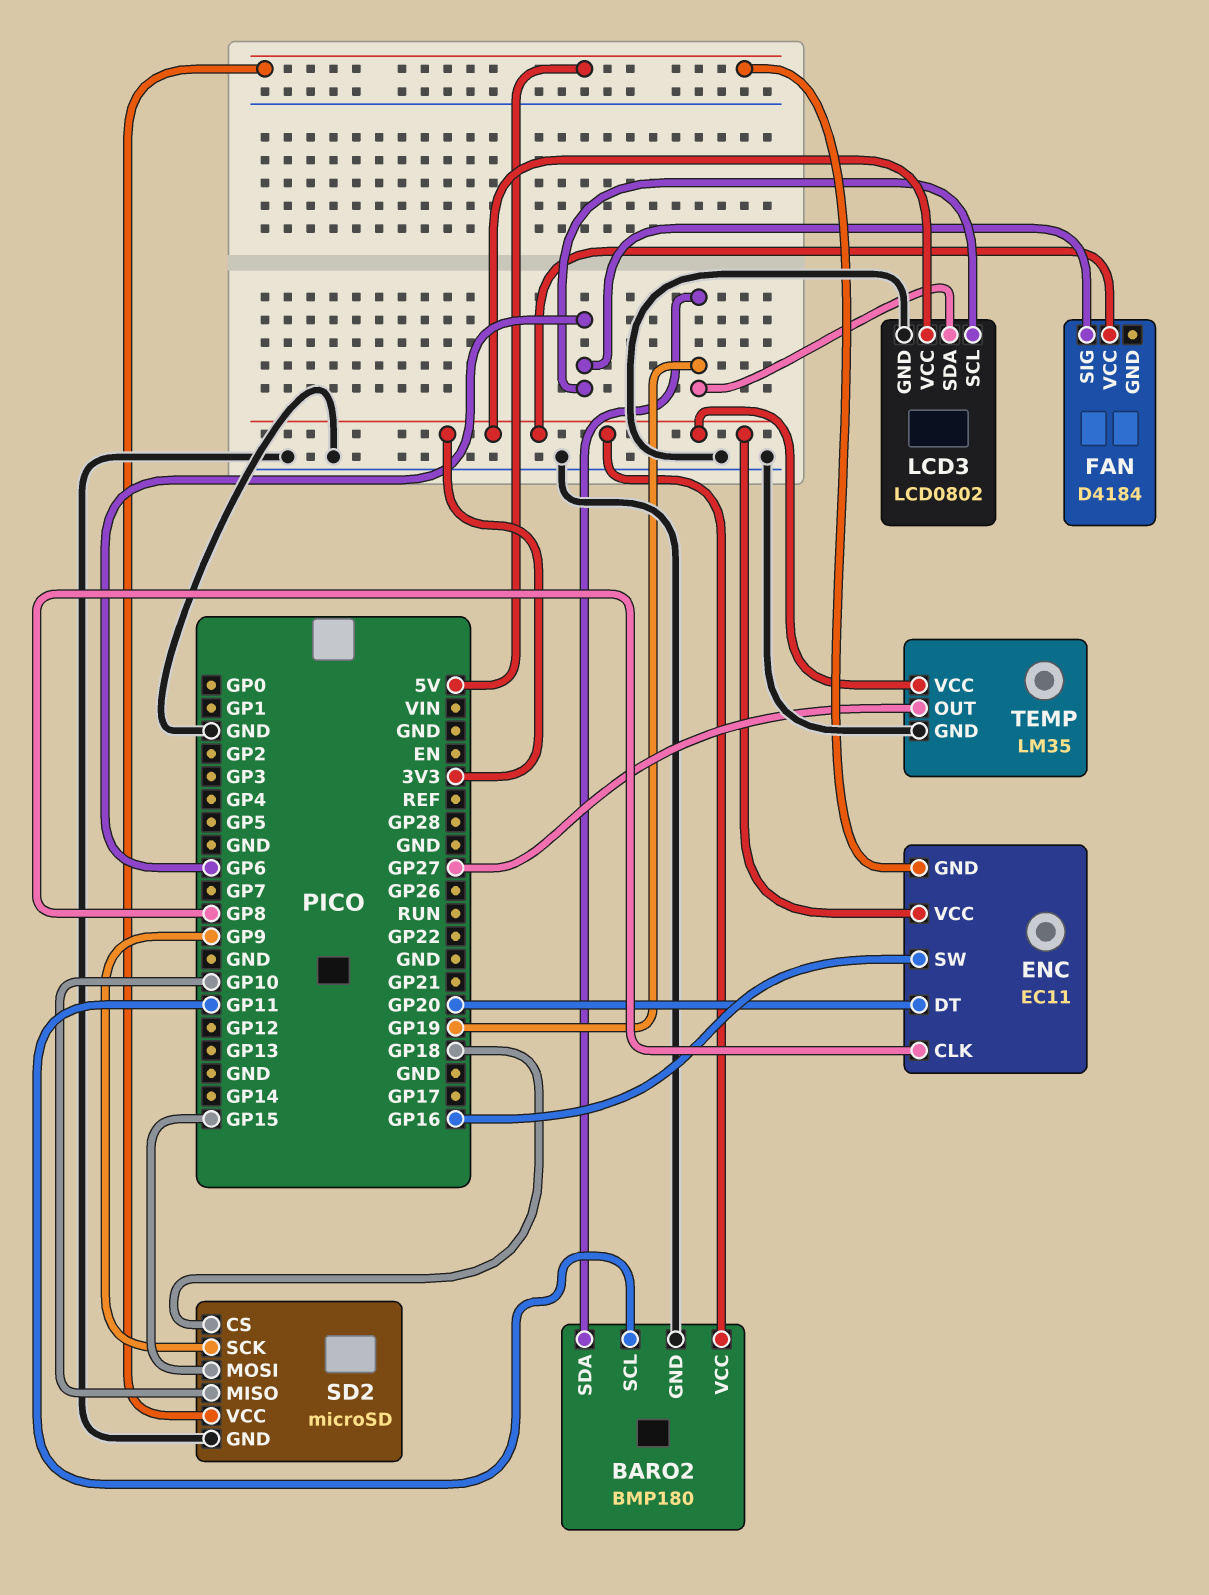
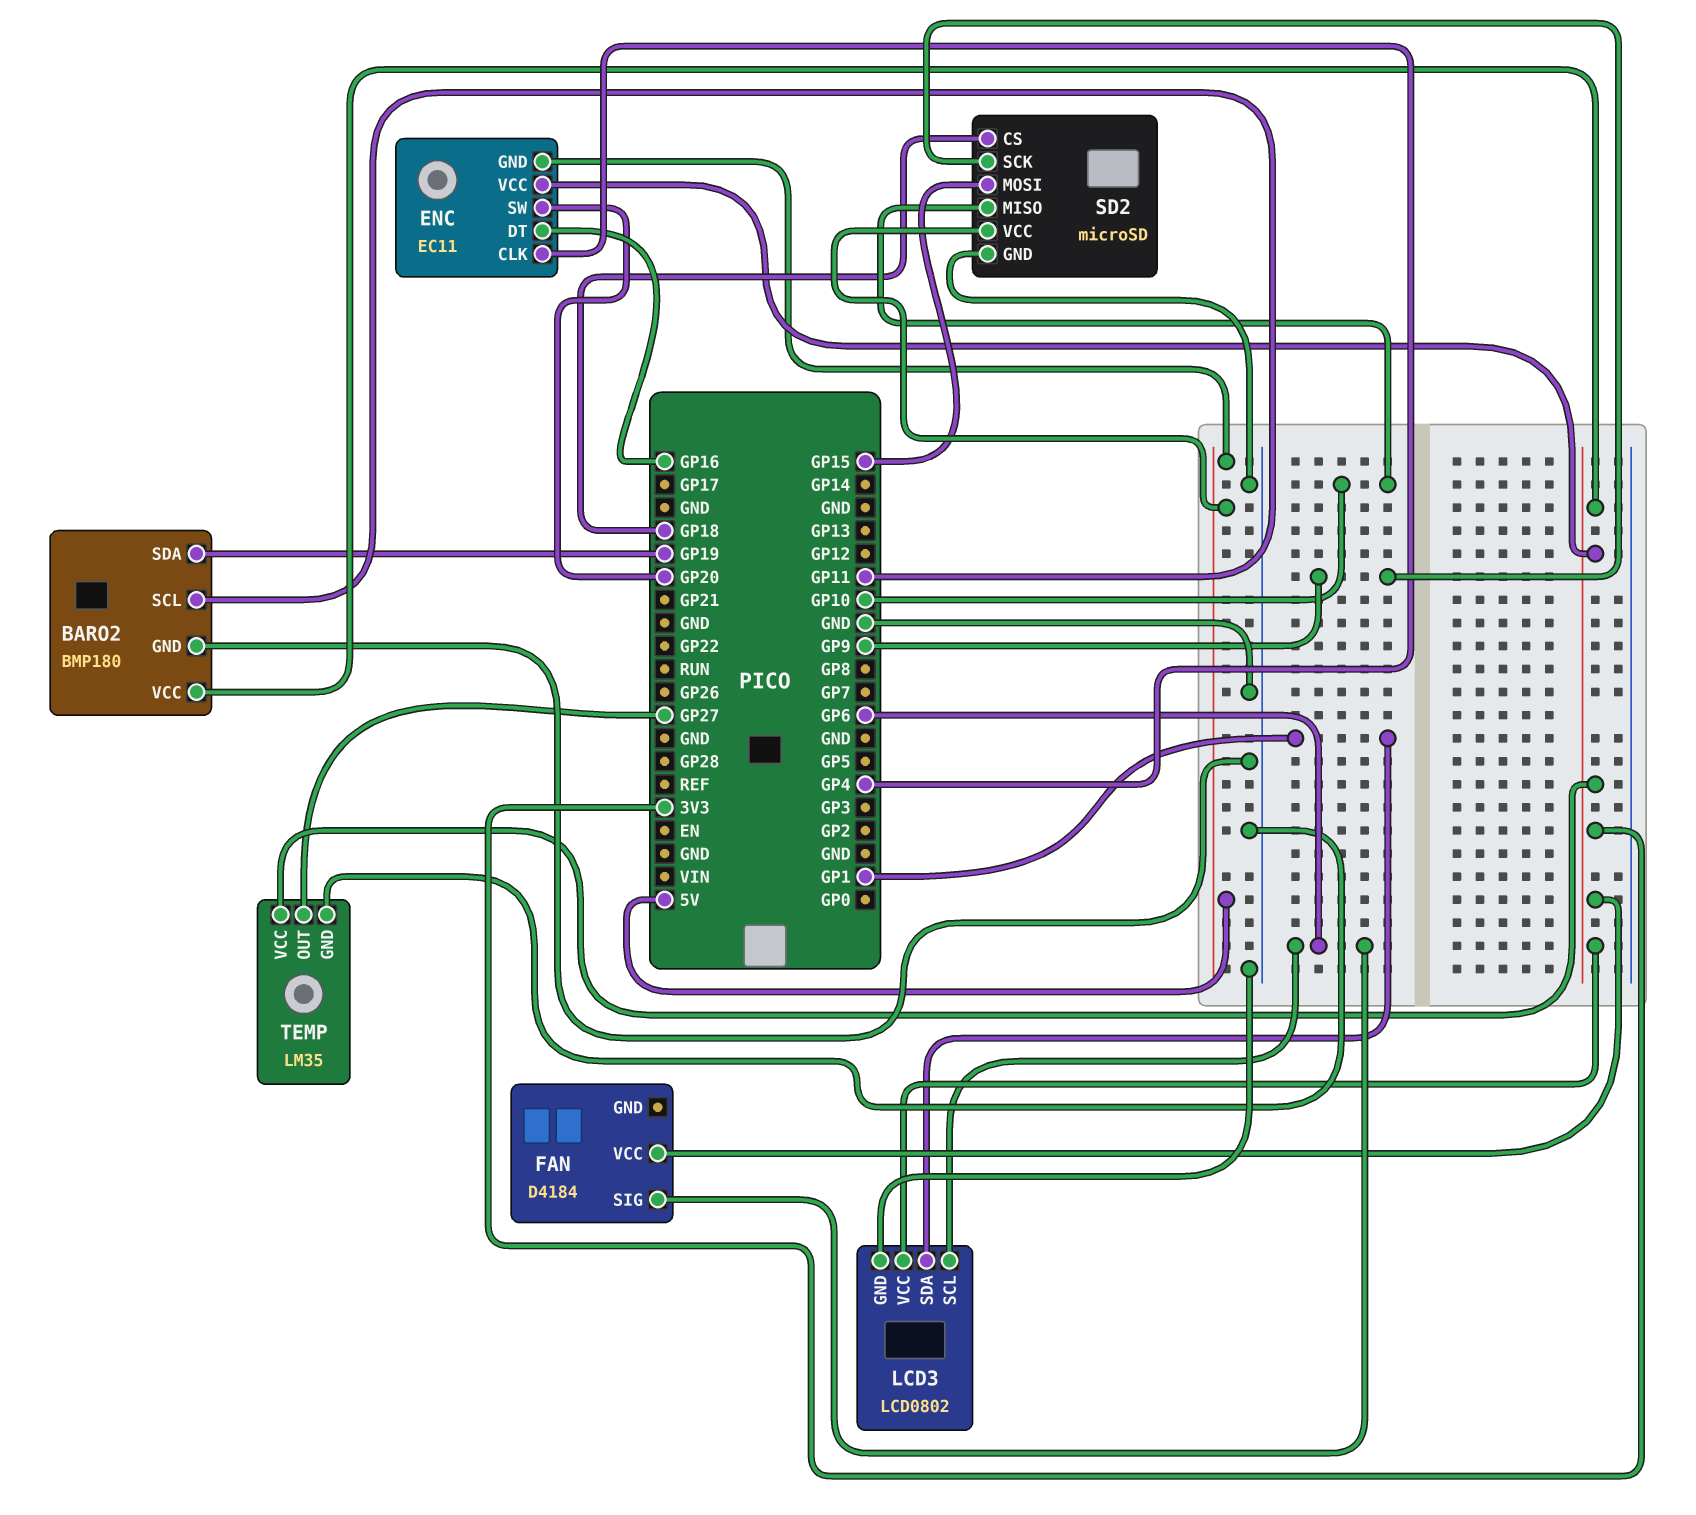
ENC pin CLK: GP8 -> GP4
ENC pin DT: GP20 -> GP16
ENC pin SW: GP16 -> GP20
LCD3 pin SDA: GP19 -> GP1

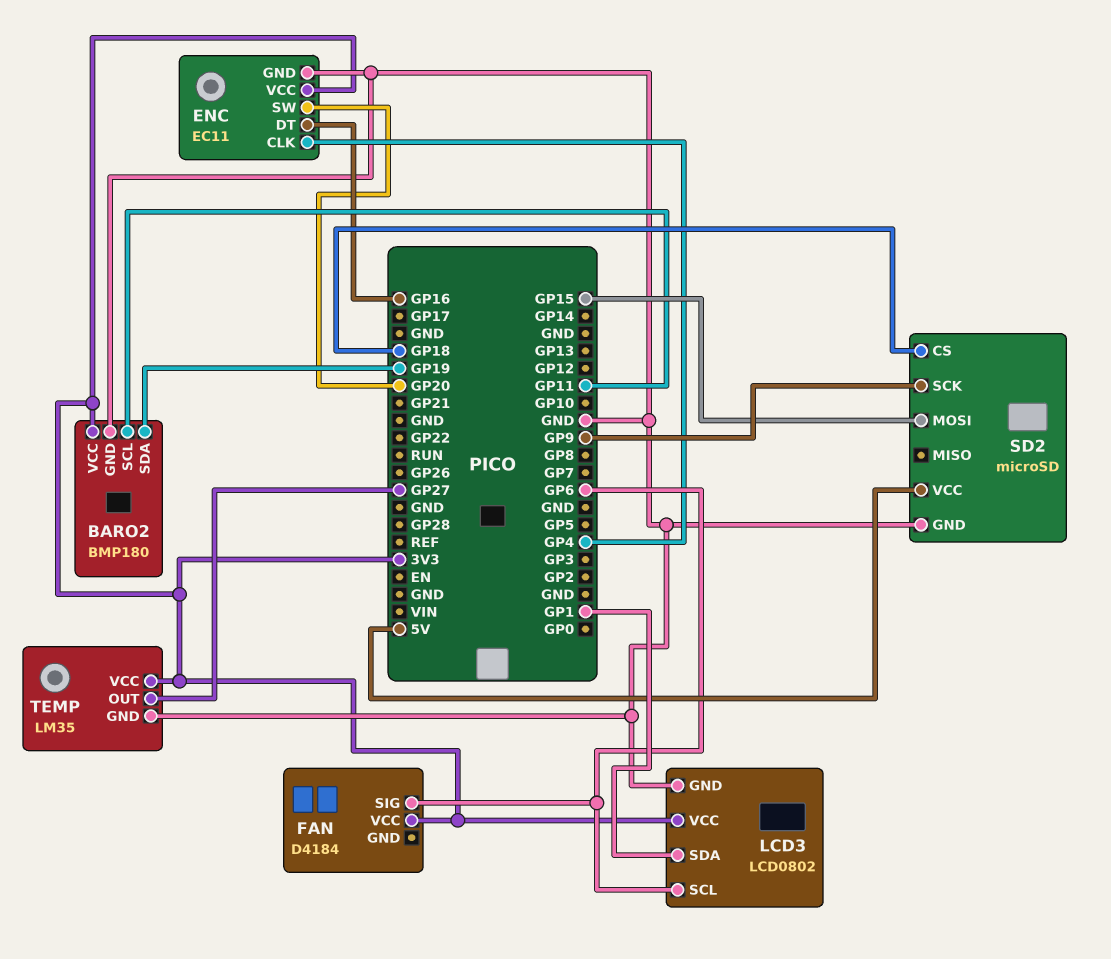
ENC pin GND: 5V -> GND
SD2 pin MISO: GP10 -> none

